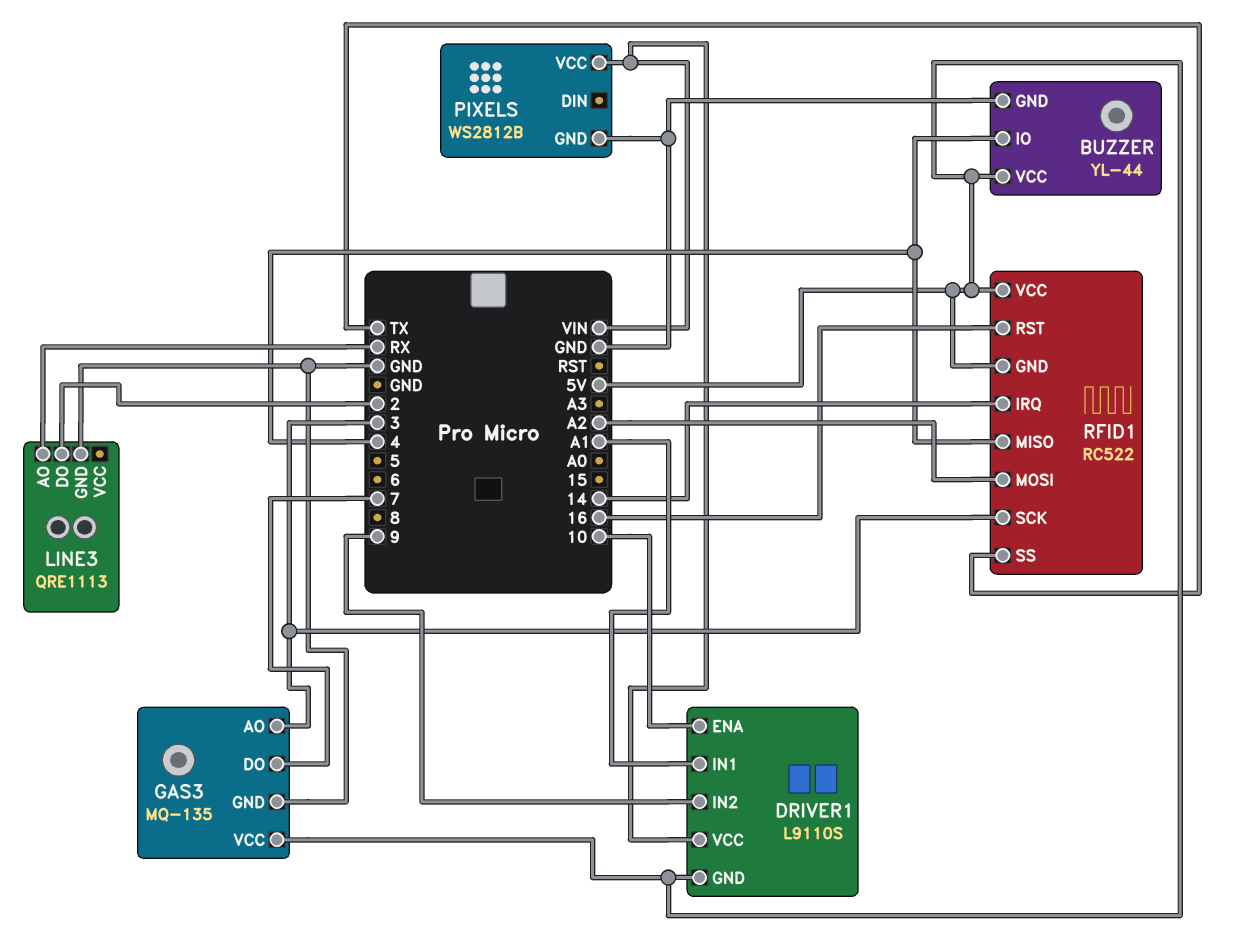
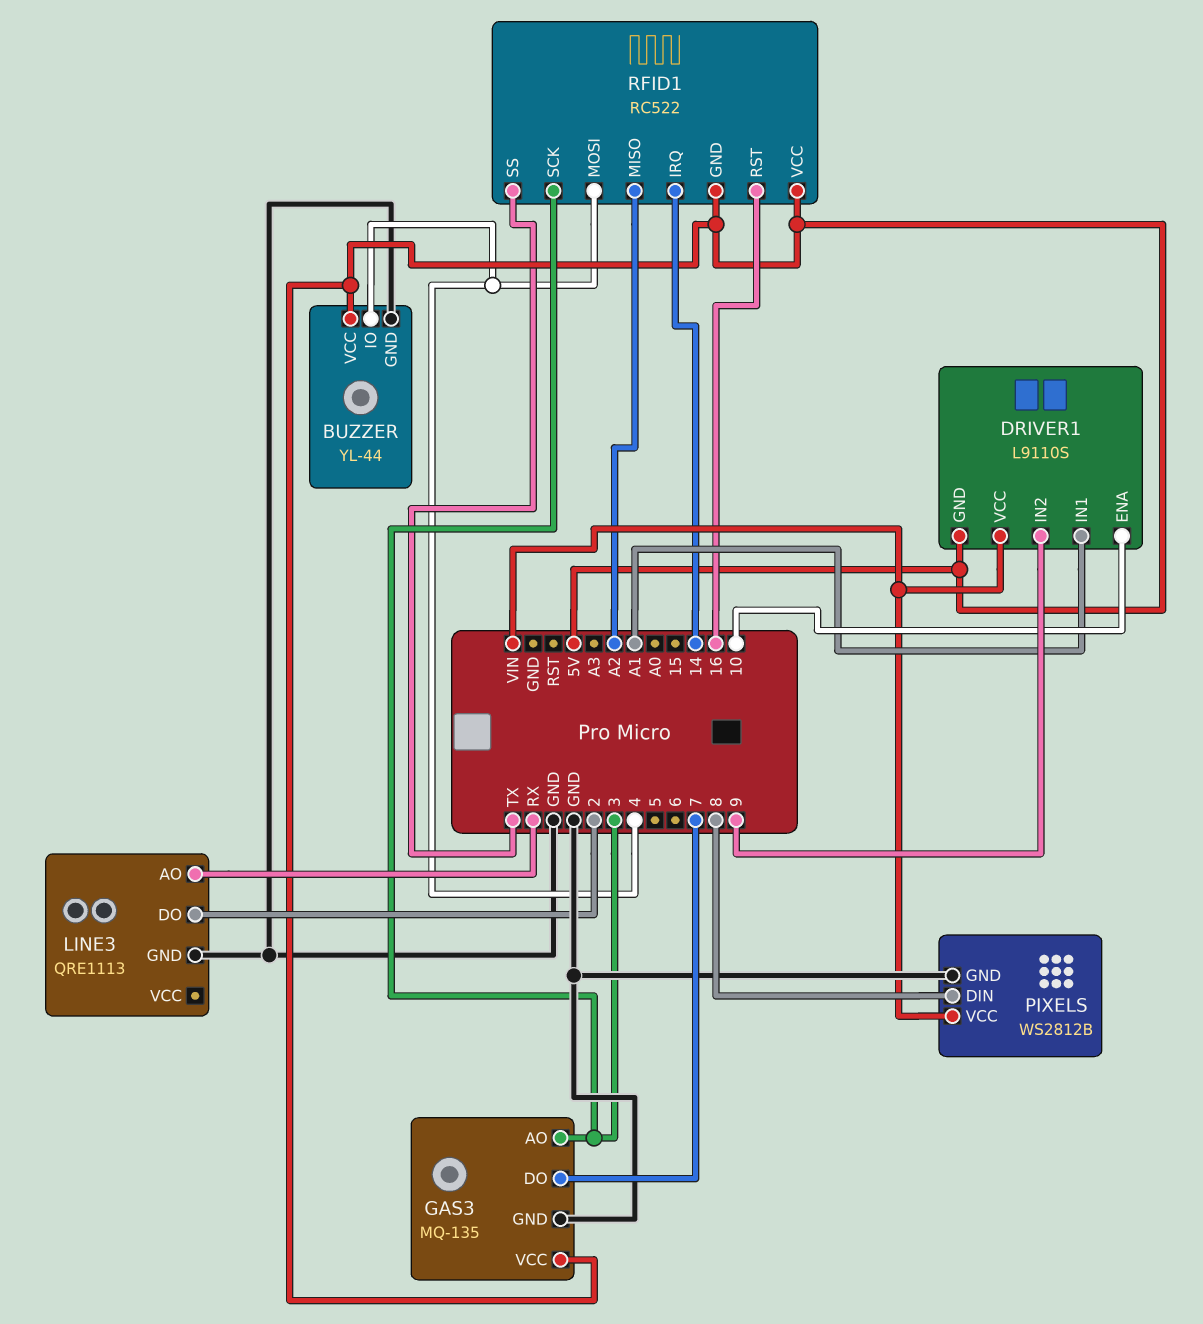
PIXELS pin DIN: none -> 8
RFID1 pin MISO: 4 -> A2
RFID1 pin MOSI: A2 -> 4

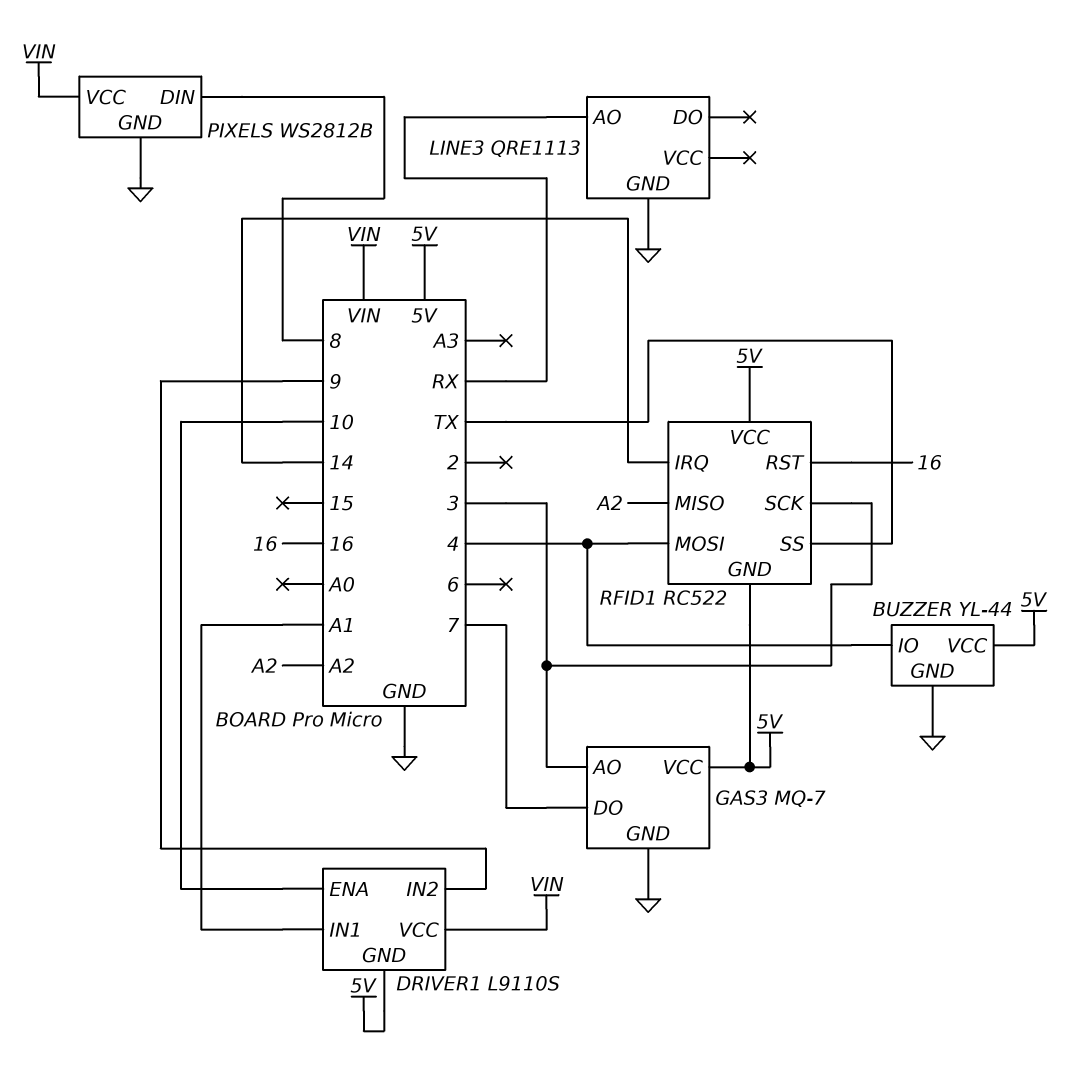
GAS3: MQ-135 -> MQ-7
LINE3 pin DO: 2 -> none

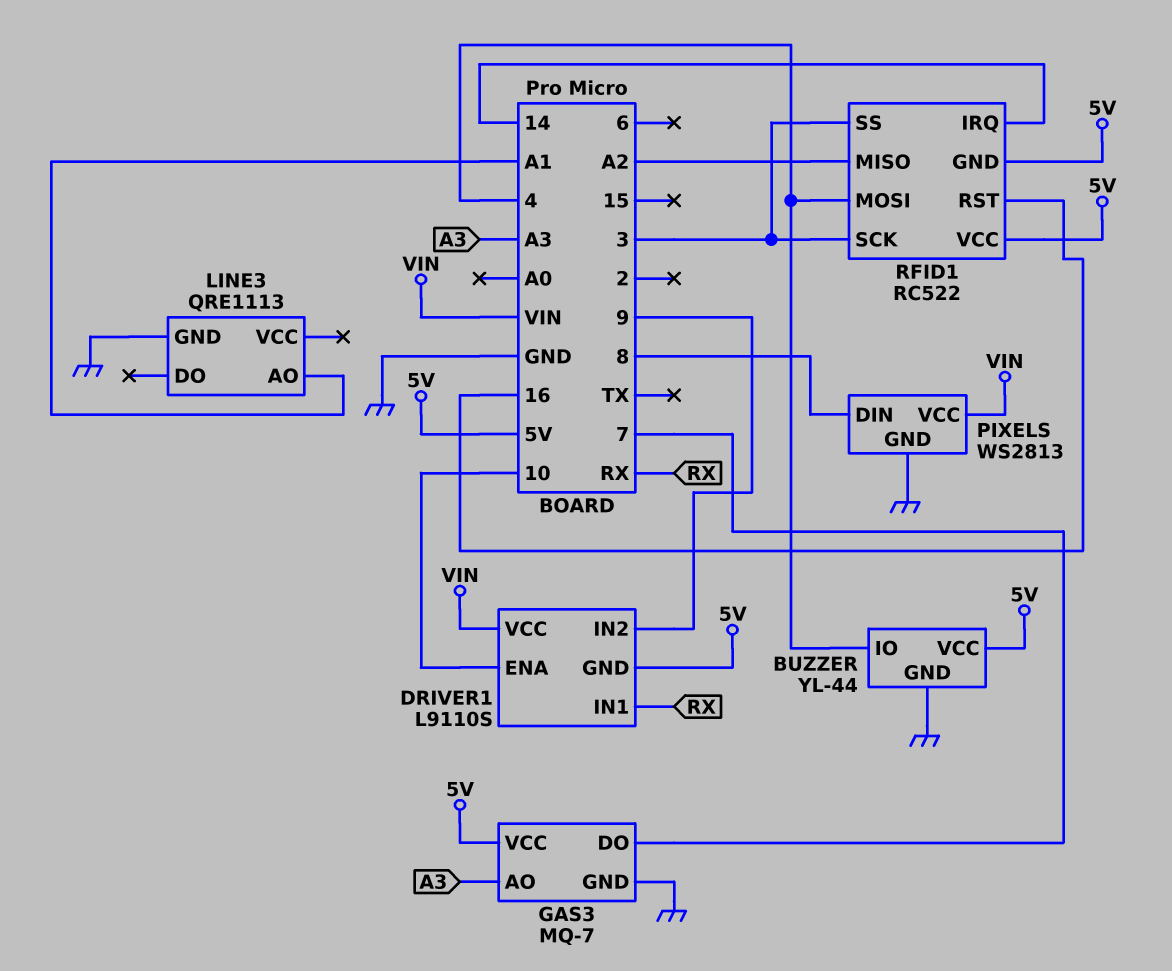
DRIVER1 pin IN1: A1 -> RX
GAS3 pin AO: 3 -> A3
LINE3 pin AO: RX -> A1
PIXELS: WS2812B -> WS2813
RFID1 pin SS: TX -> 3

